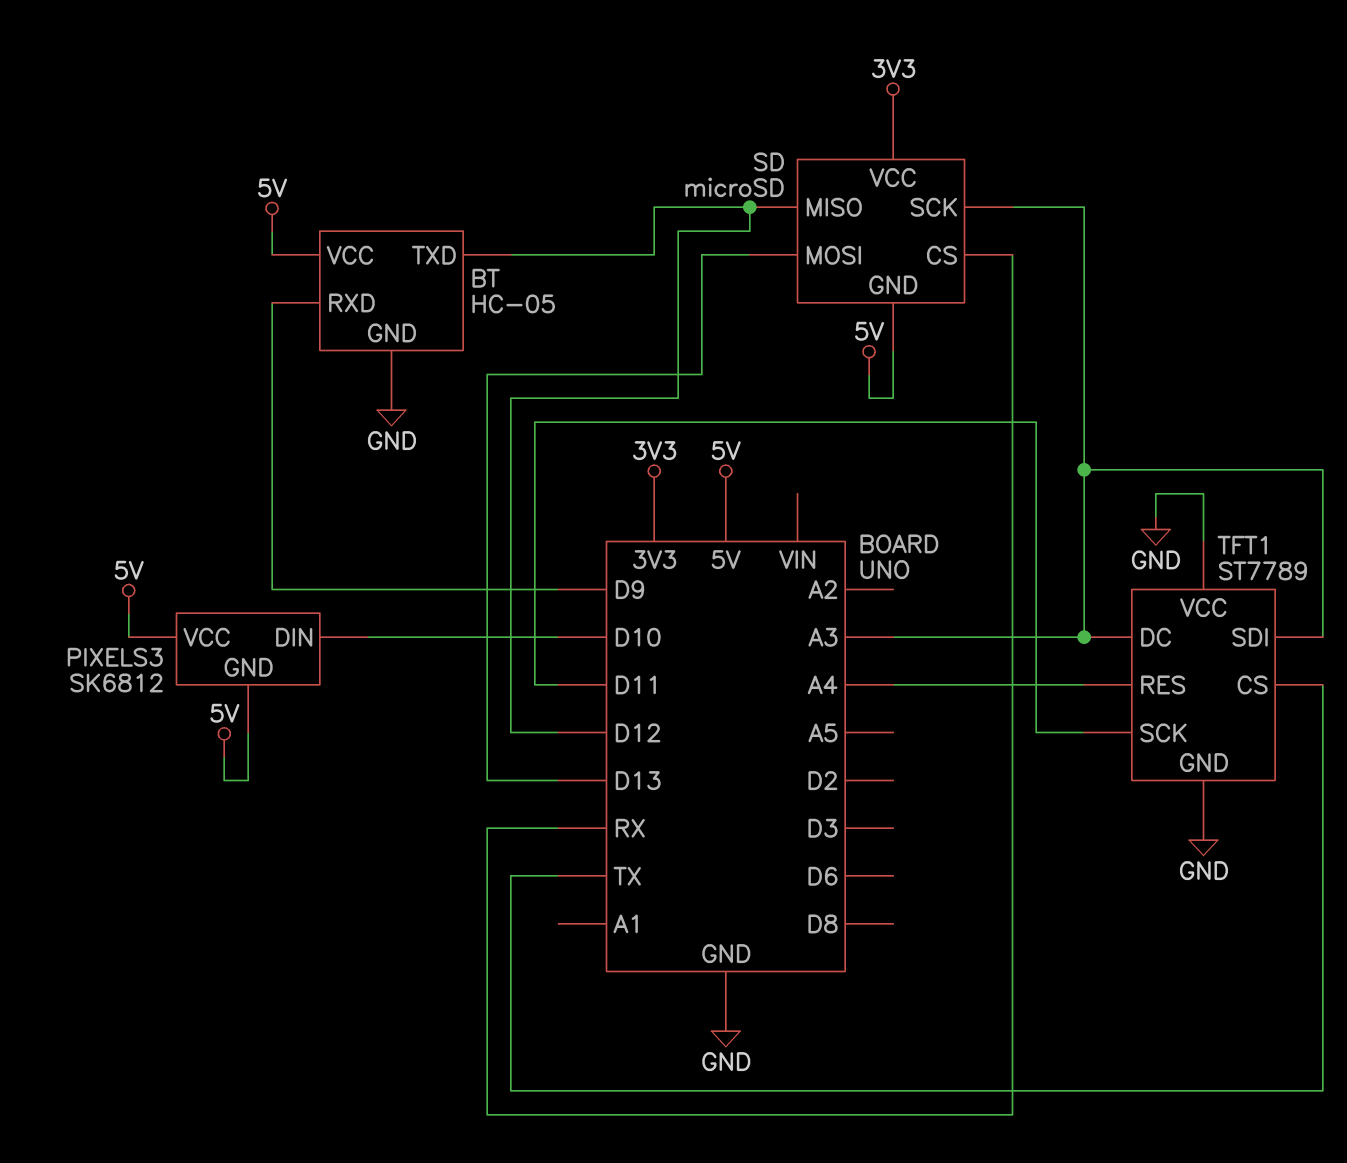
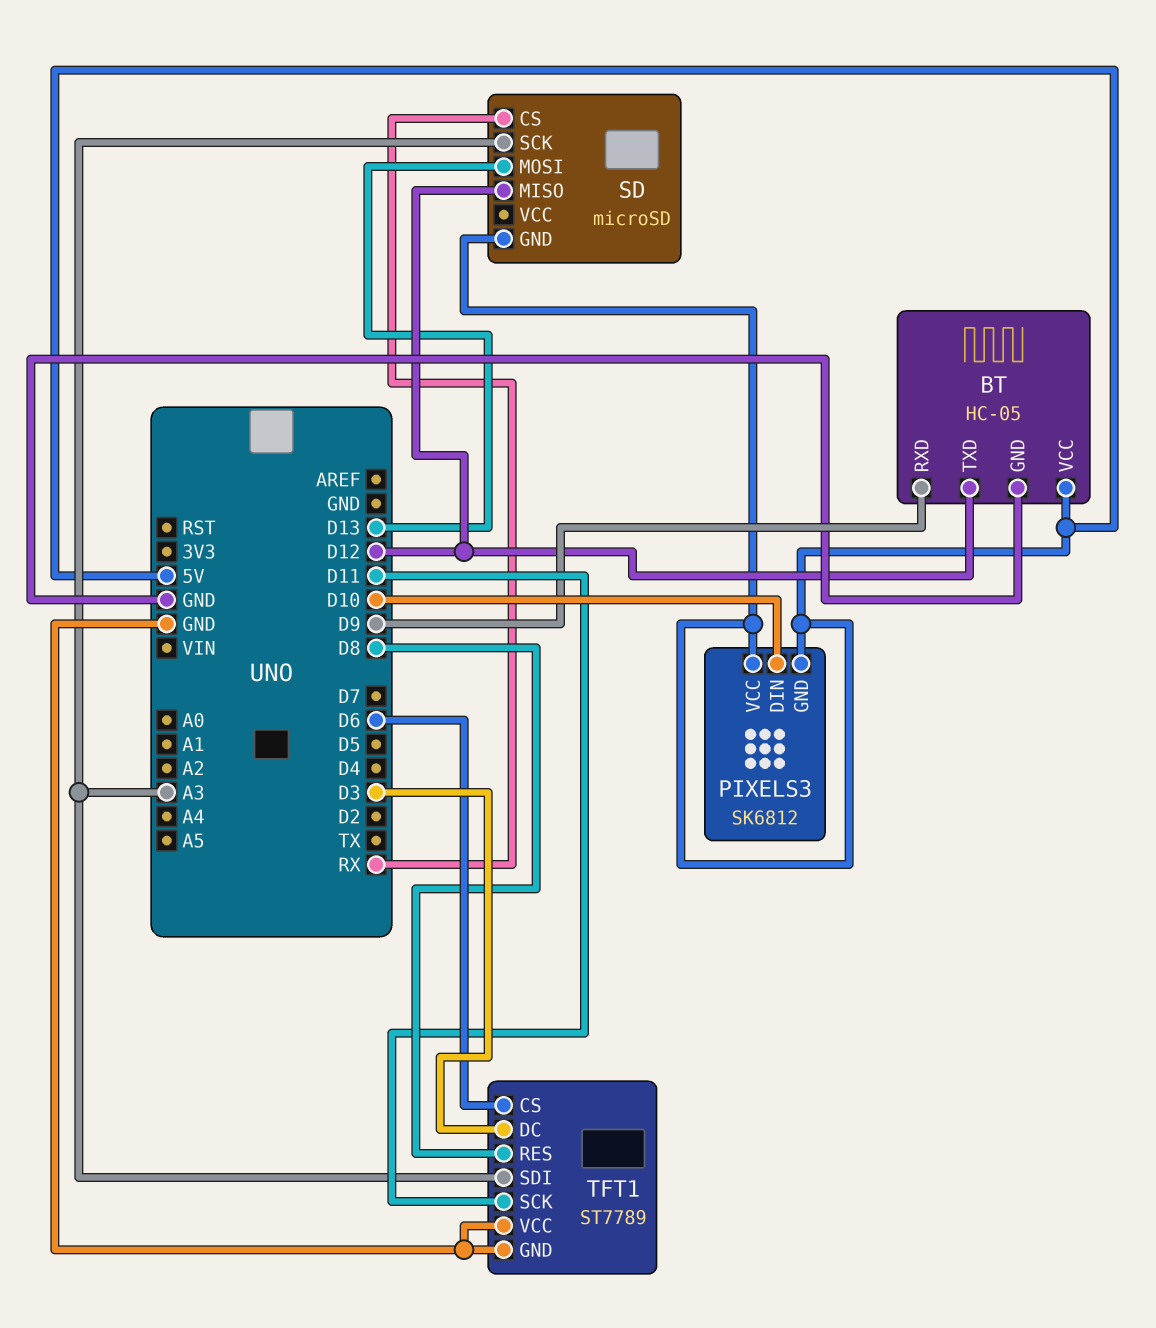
SD pin VCC: 3V3 -> none
TFT1 pin CS: TX -> D6
TFT1 pin DC: A3 -> D3
TFT1 pin RES: A4 -> D8

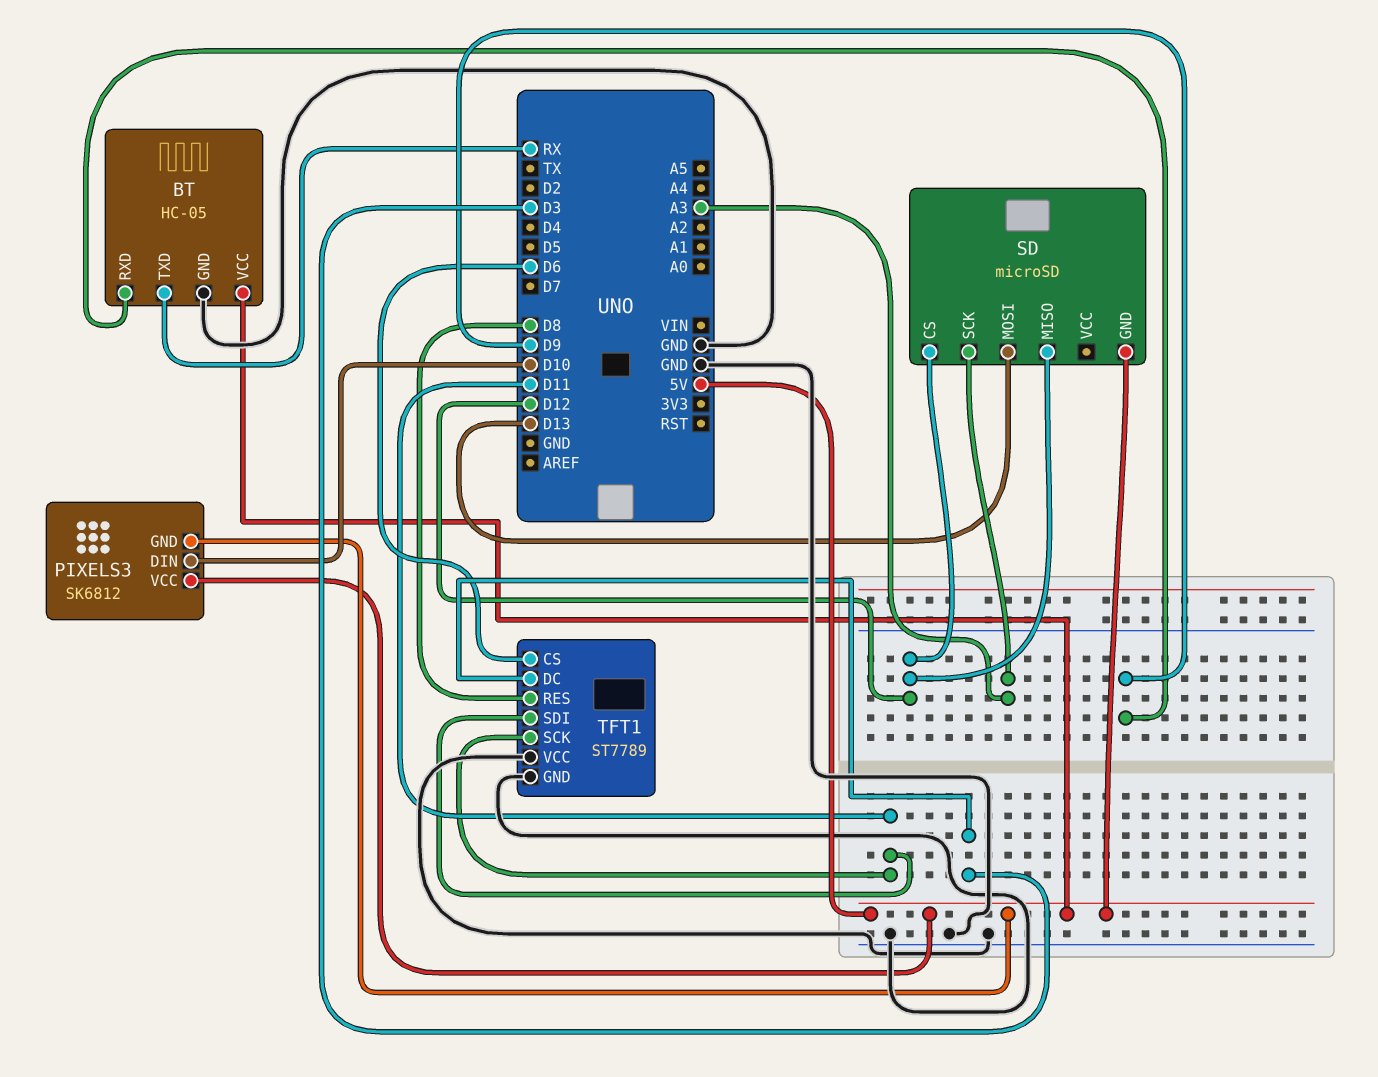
BT pin TXD: D12 -> RX
SD pin CS: RX -> D12
TFT1 pin SDI: A3 -> D11

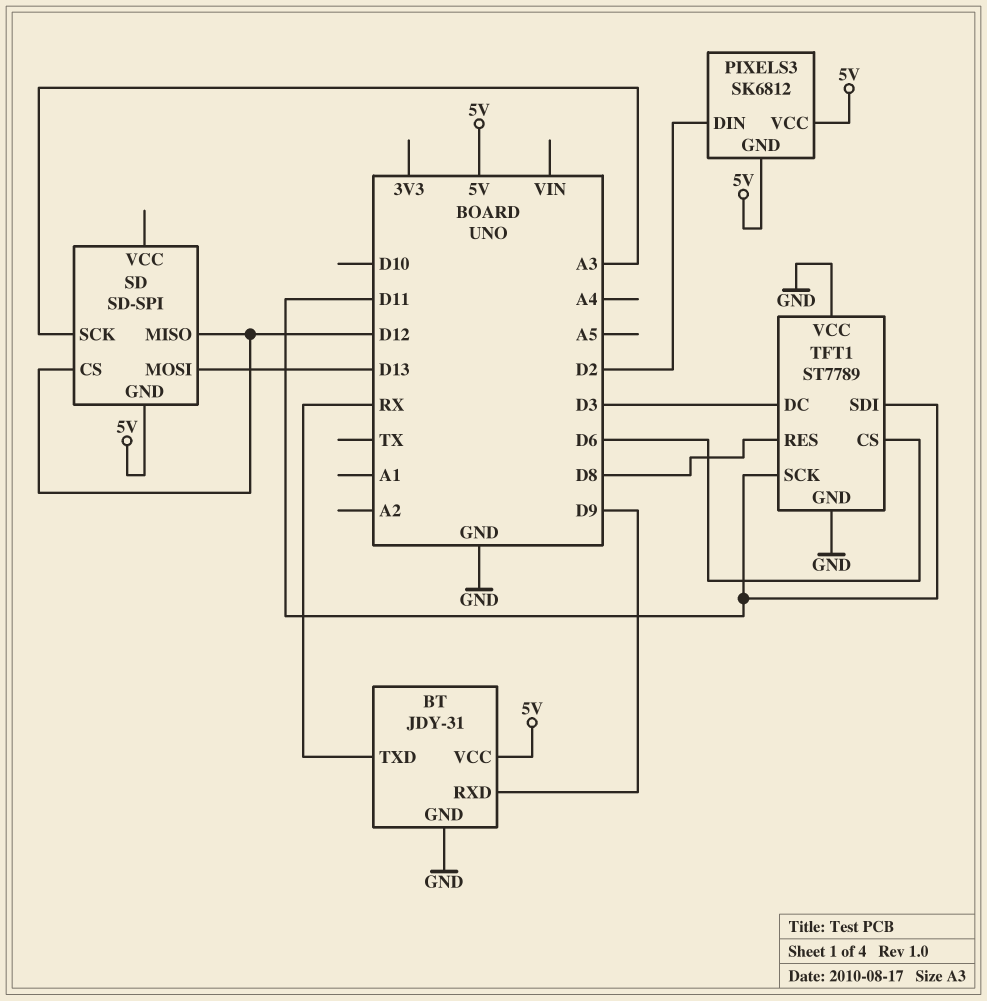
BT: HC-05 -> JDY-31
PIXELS3 pin DIN: D10 -> D2
SD: microSD -> SD-SPI

